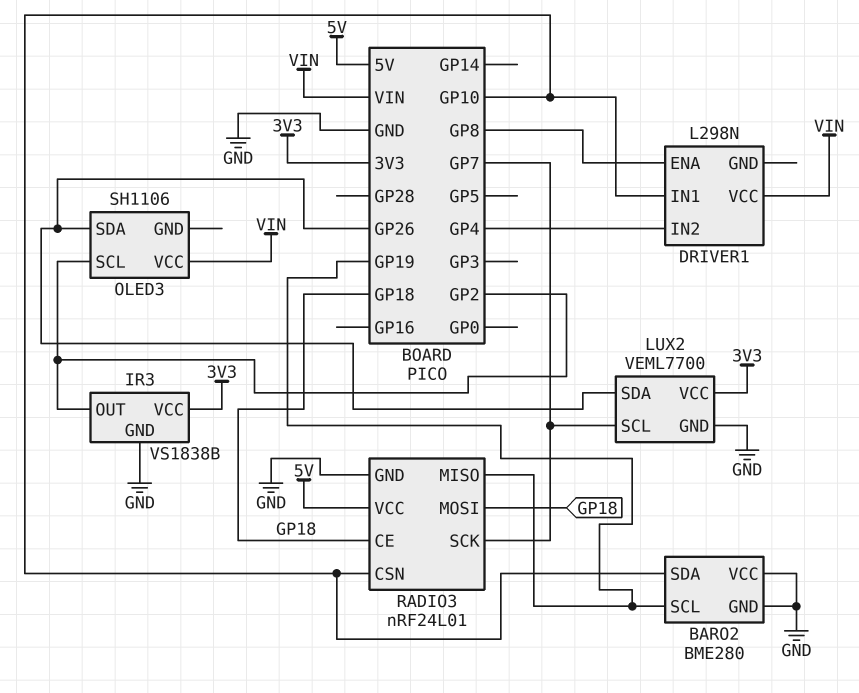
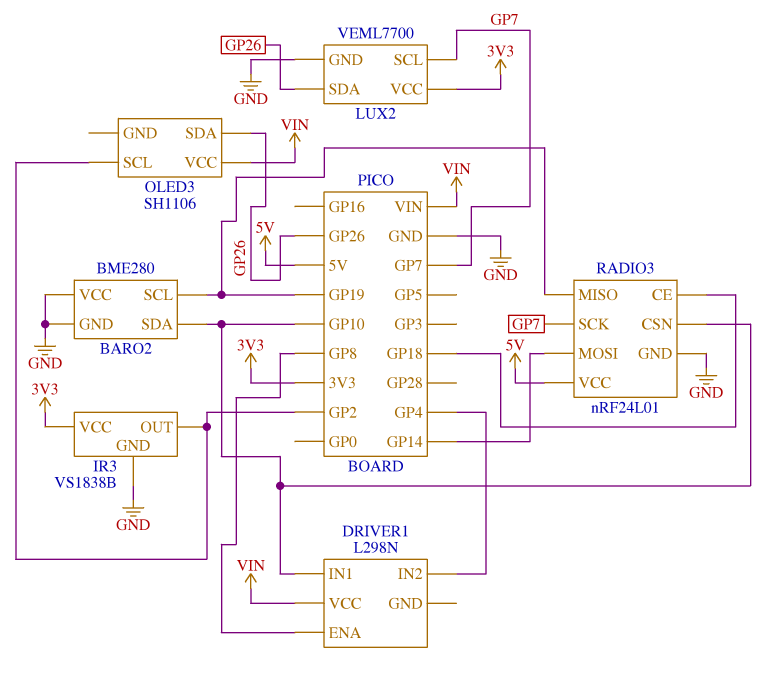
RADIO3 pin MOSI: GP18 -> GP14

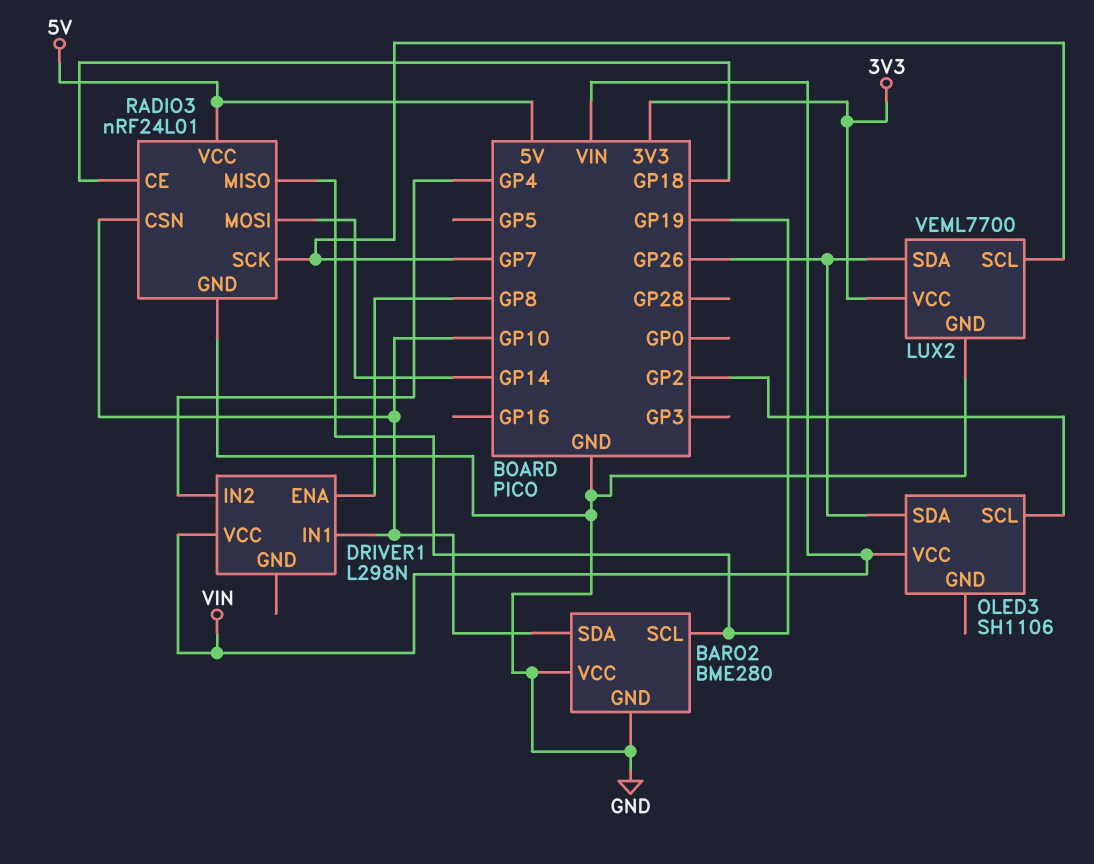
IR3: VS1838B -> none
IR3 pin GND: GND -> none
IR3 pin OUT: GP2 -> none
IR3 pin VCC: 3V3 -> none

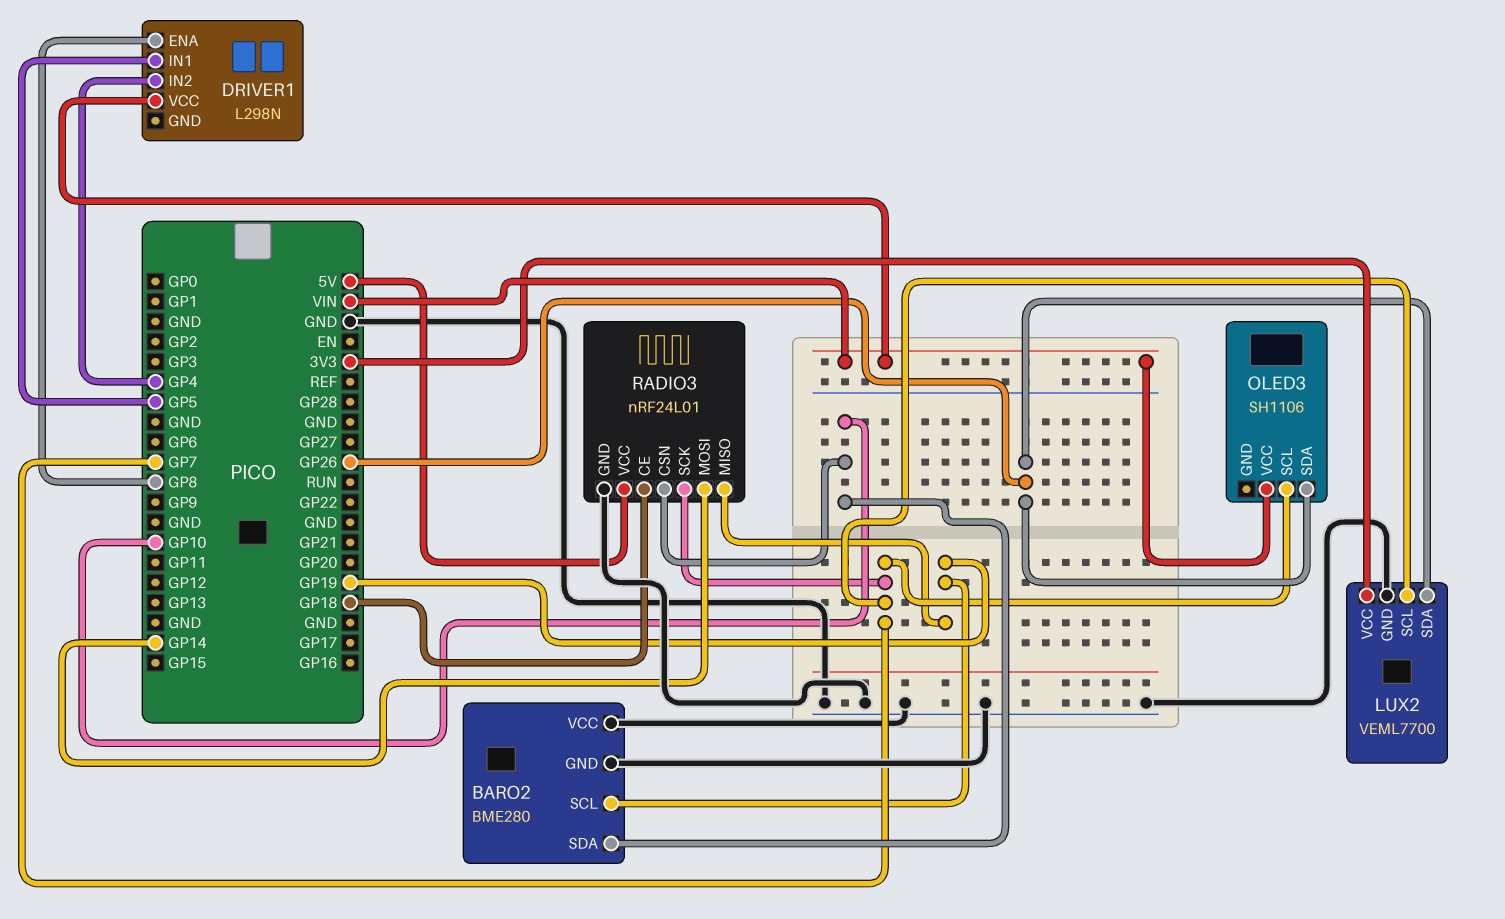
DRIVER1 pin IN1: GP10 -> GP5
OLED3 pin SCL: GP2 -> GP7

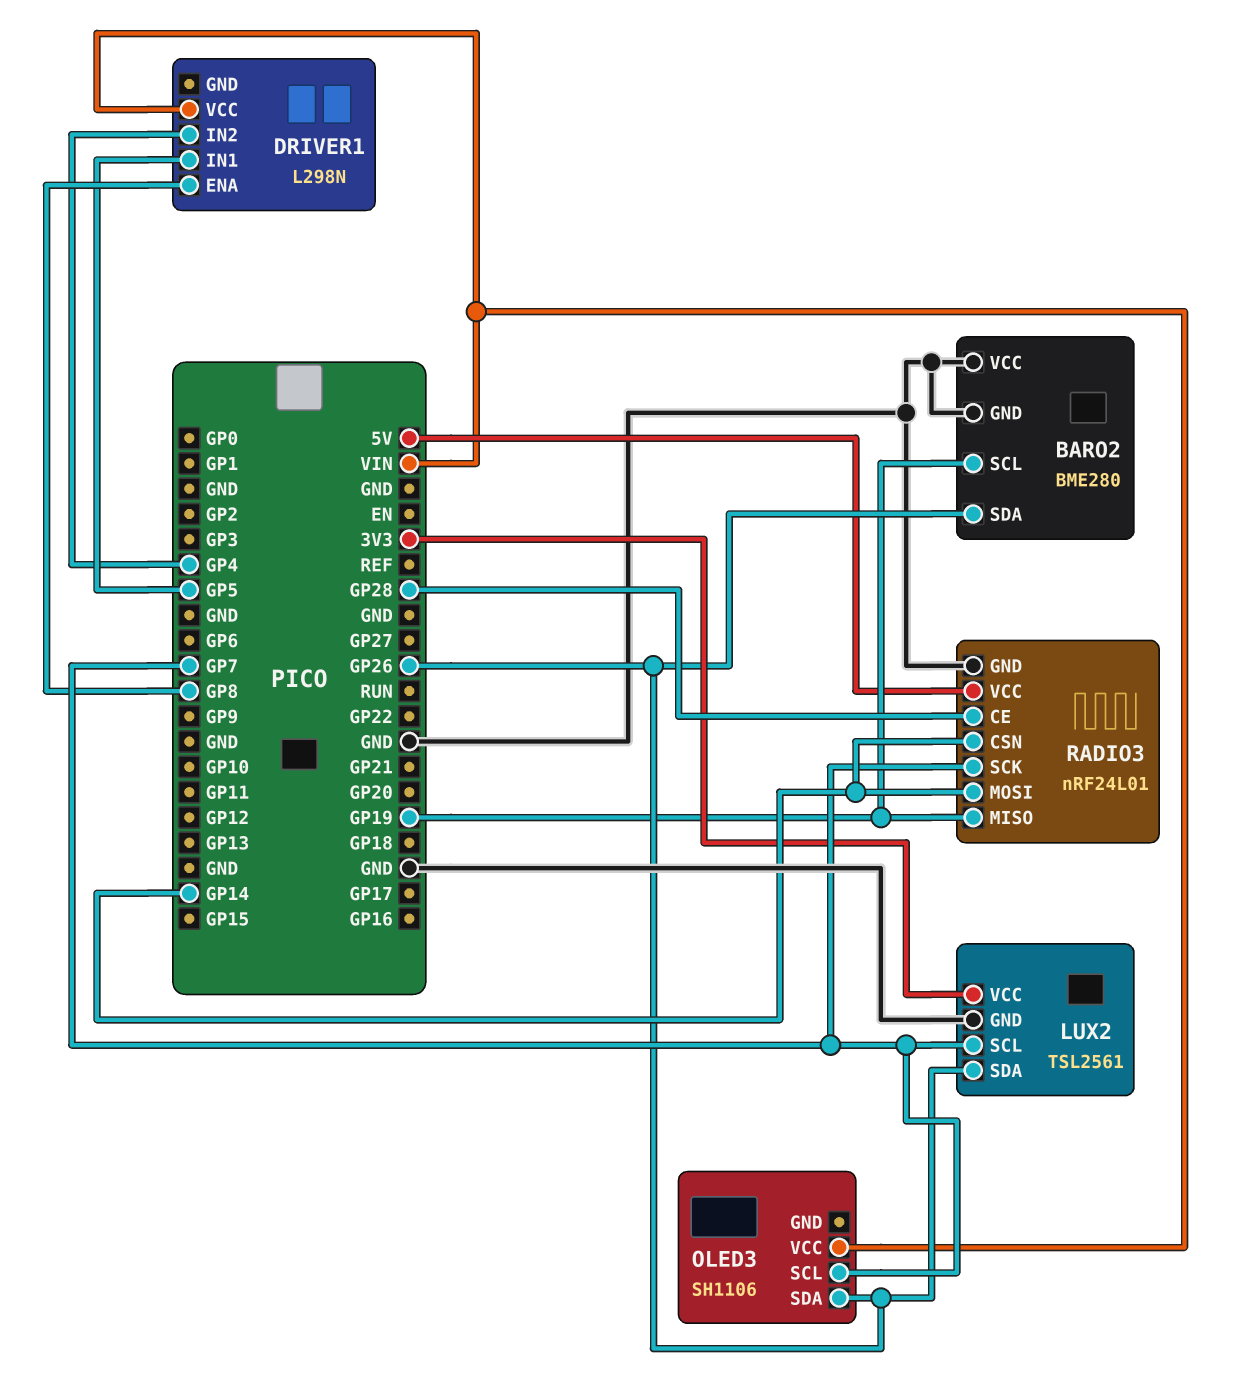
BARO2 pin SDA: GP10 -> GP26
LUX2: VEML7700 -> TSL2561
RADIO3 pin CE: GP18 -> GP28
RADIO3 pin CSN: GP10 -> GP14

